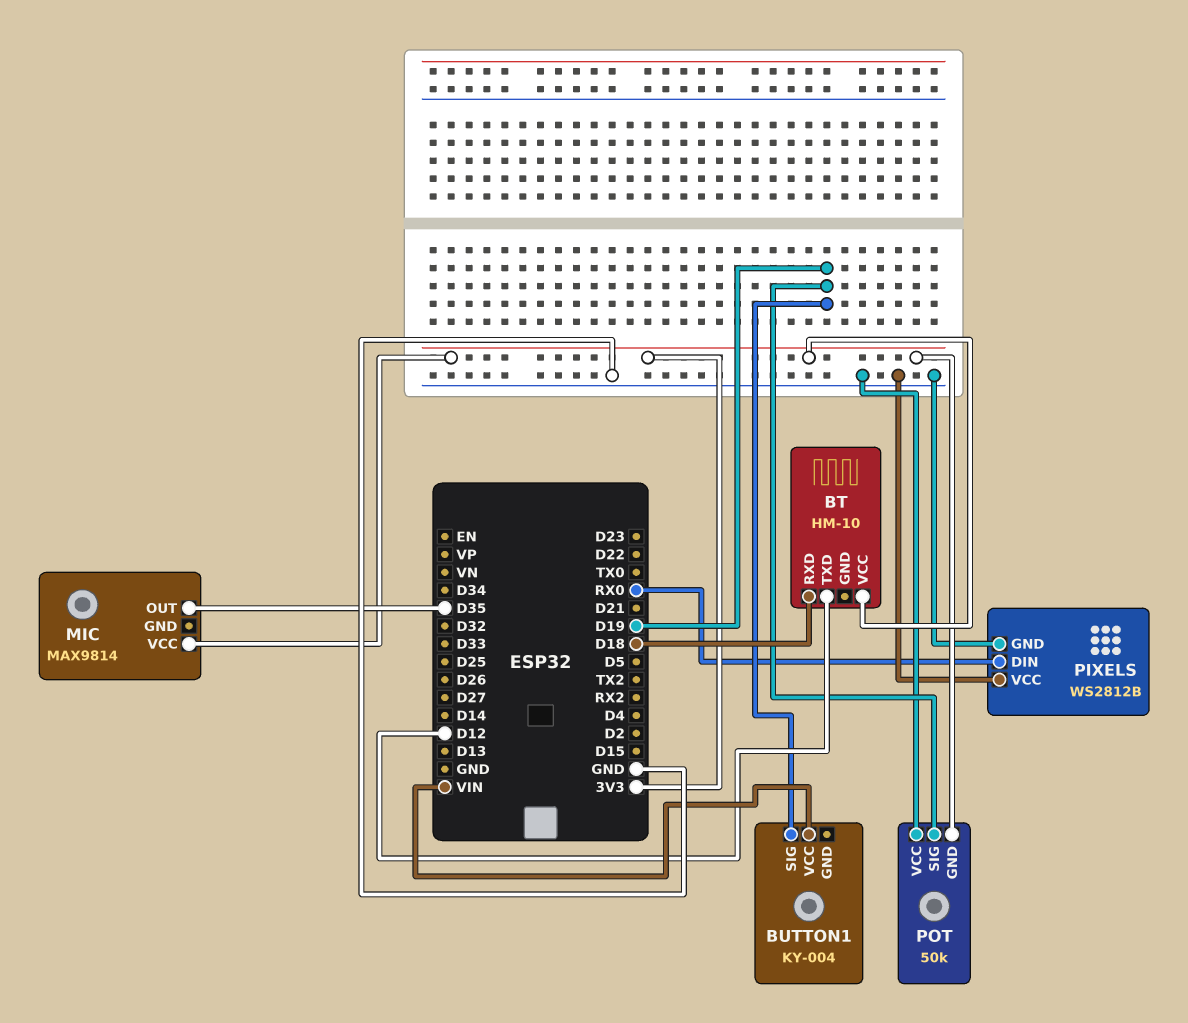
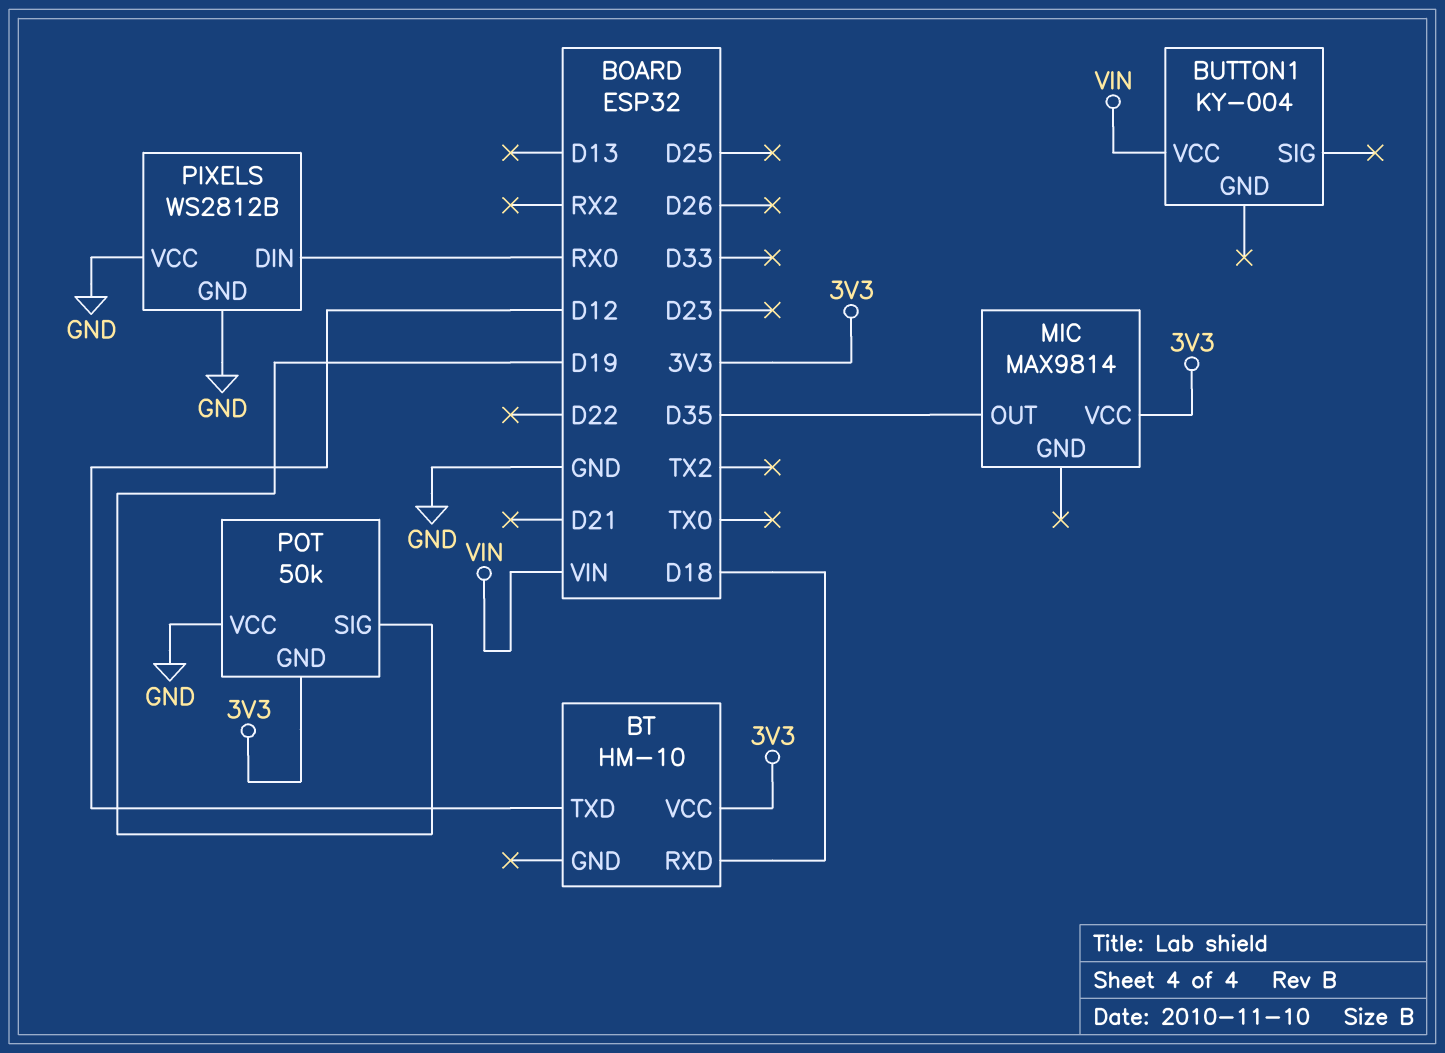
BUTTON1 pin SIG: D19 -> none

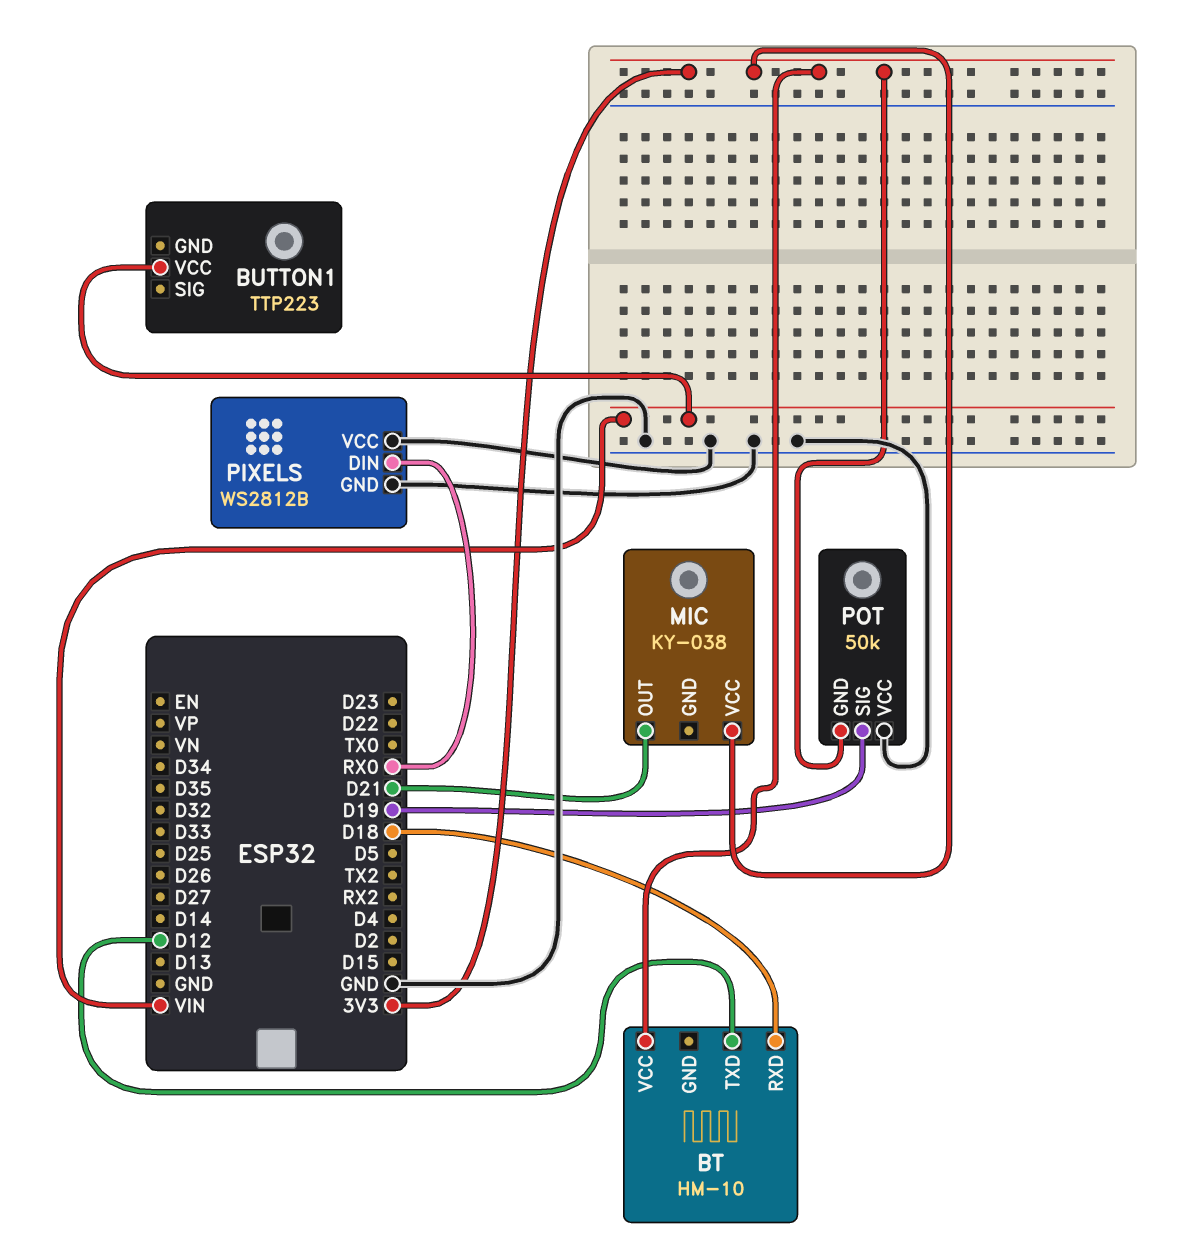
BUTTON1: KY-004 -> TTP223
MIC: MAX9814 -> KY-038
MIC pin OUT: D35 -> D21

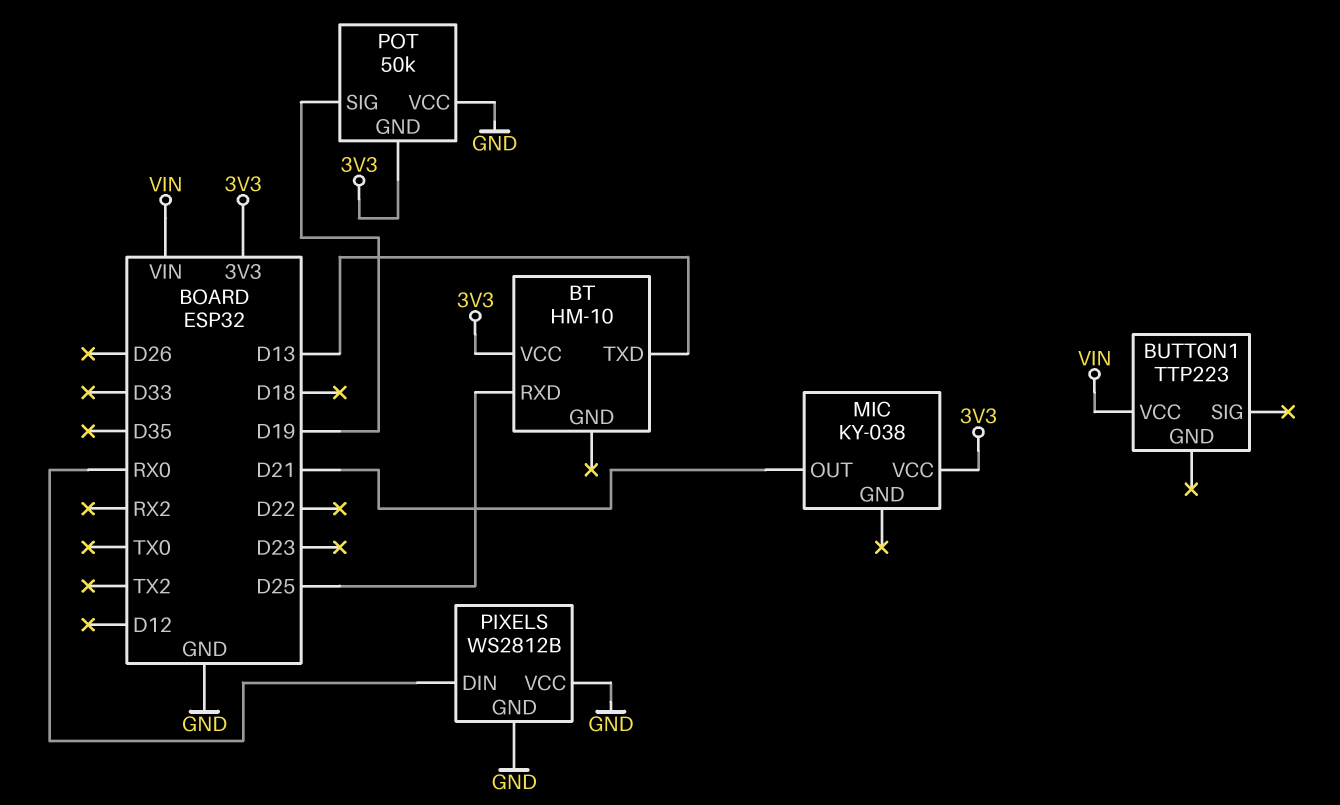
BT pin RXD: D18 -> D25
BT pin TXD: D12 -> D13

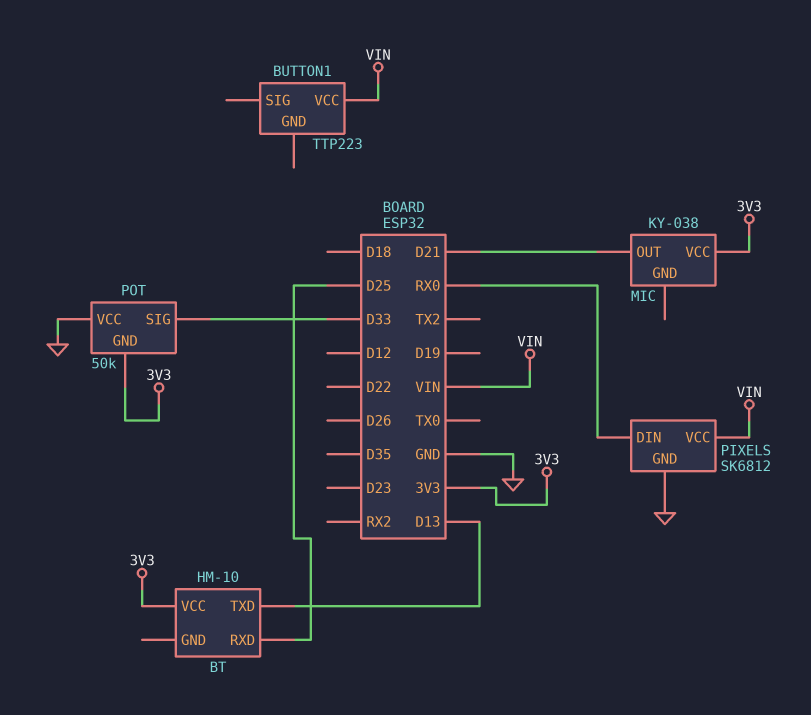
PIXELS: WS2812B -> SK6812
PIXELS pin VCC: GND -> VIN
POT pin SIG: D19 -> D33

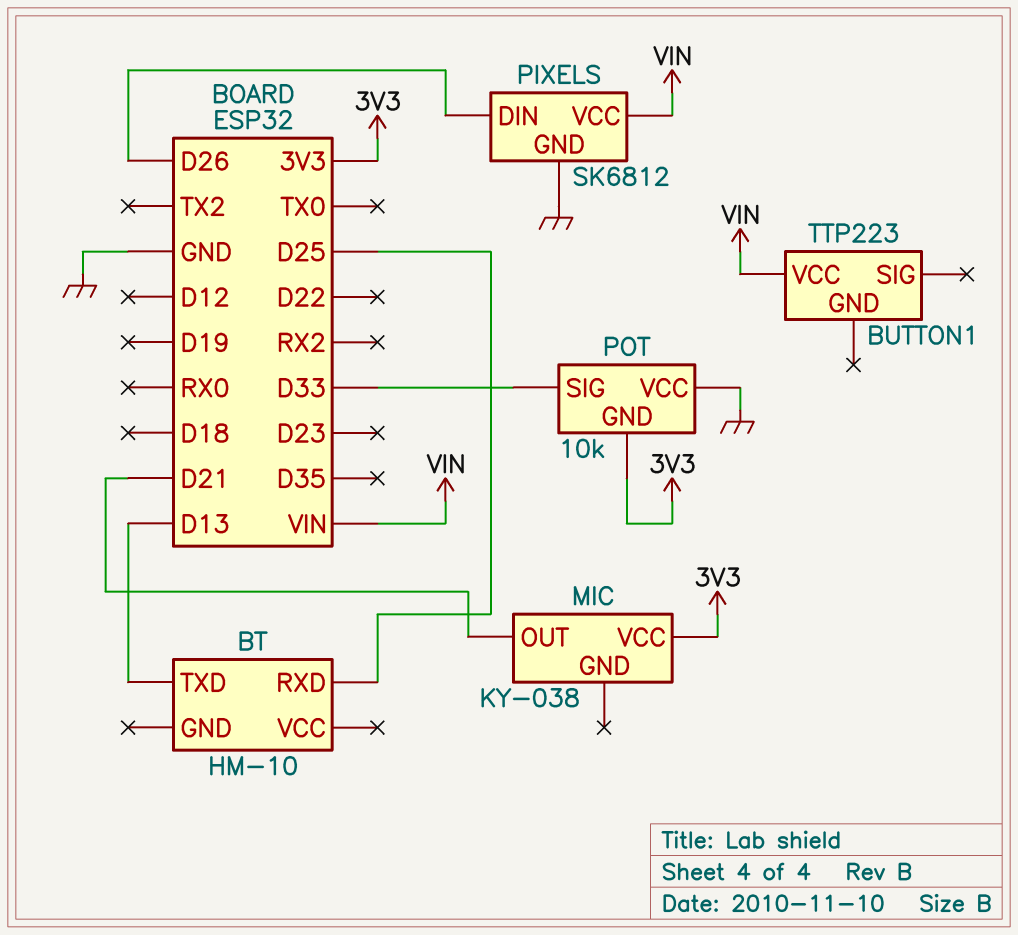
BT pin VCC: 3V3 -> none
PIXELS pin DIN: RX0 -> D26
POT: 50k -> 10k

